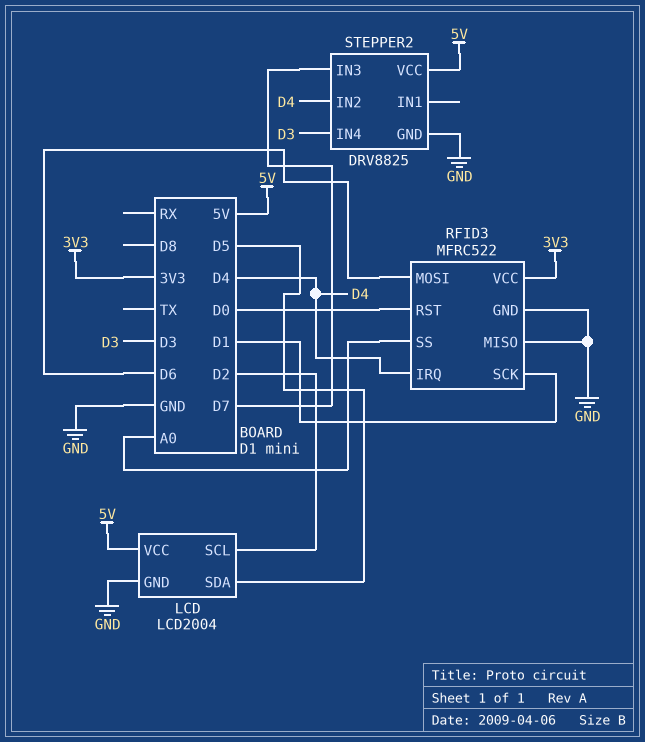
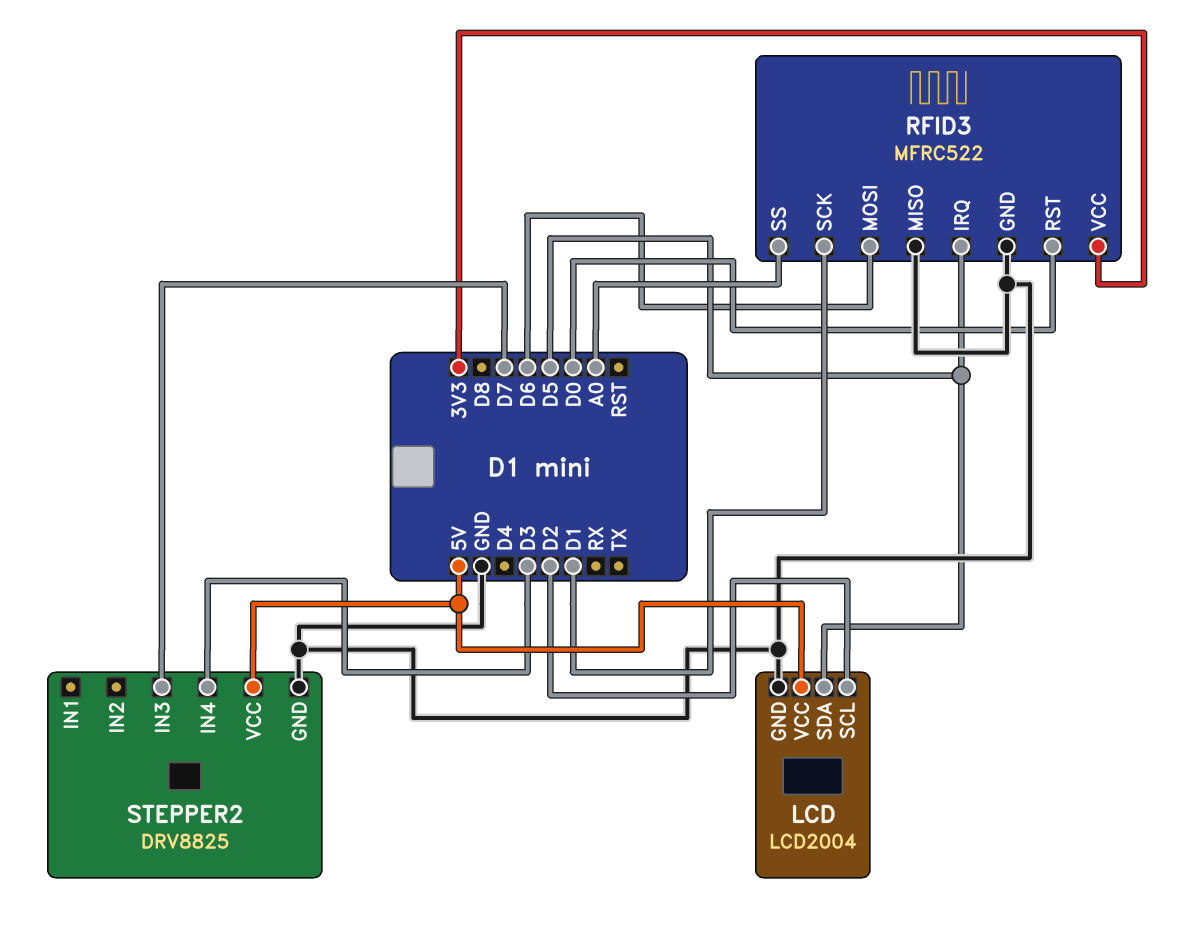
RFID3 pin IRQ: D4 -> D5
STEPPER2 pin IN2: D4 -> none

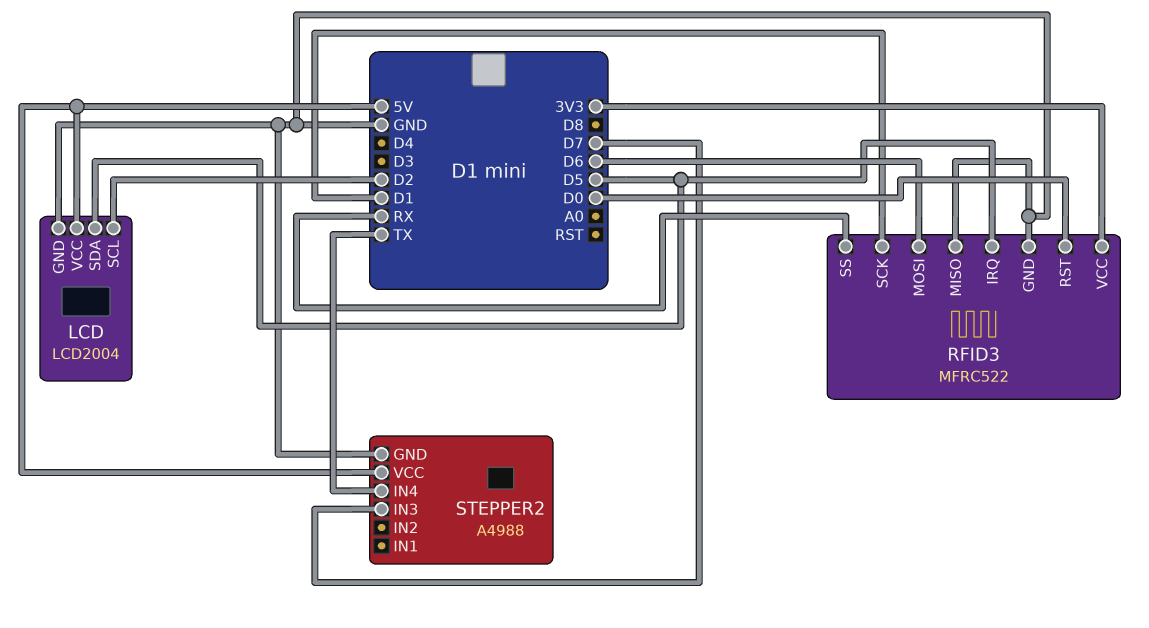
RFID3 pin SS: A0 -> RX
STEPPER2: DRV8825 -> A4988
STEPPER2 pin IN4: D3 -> TX

